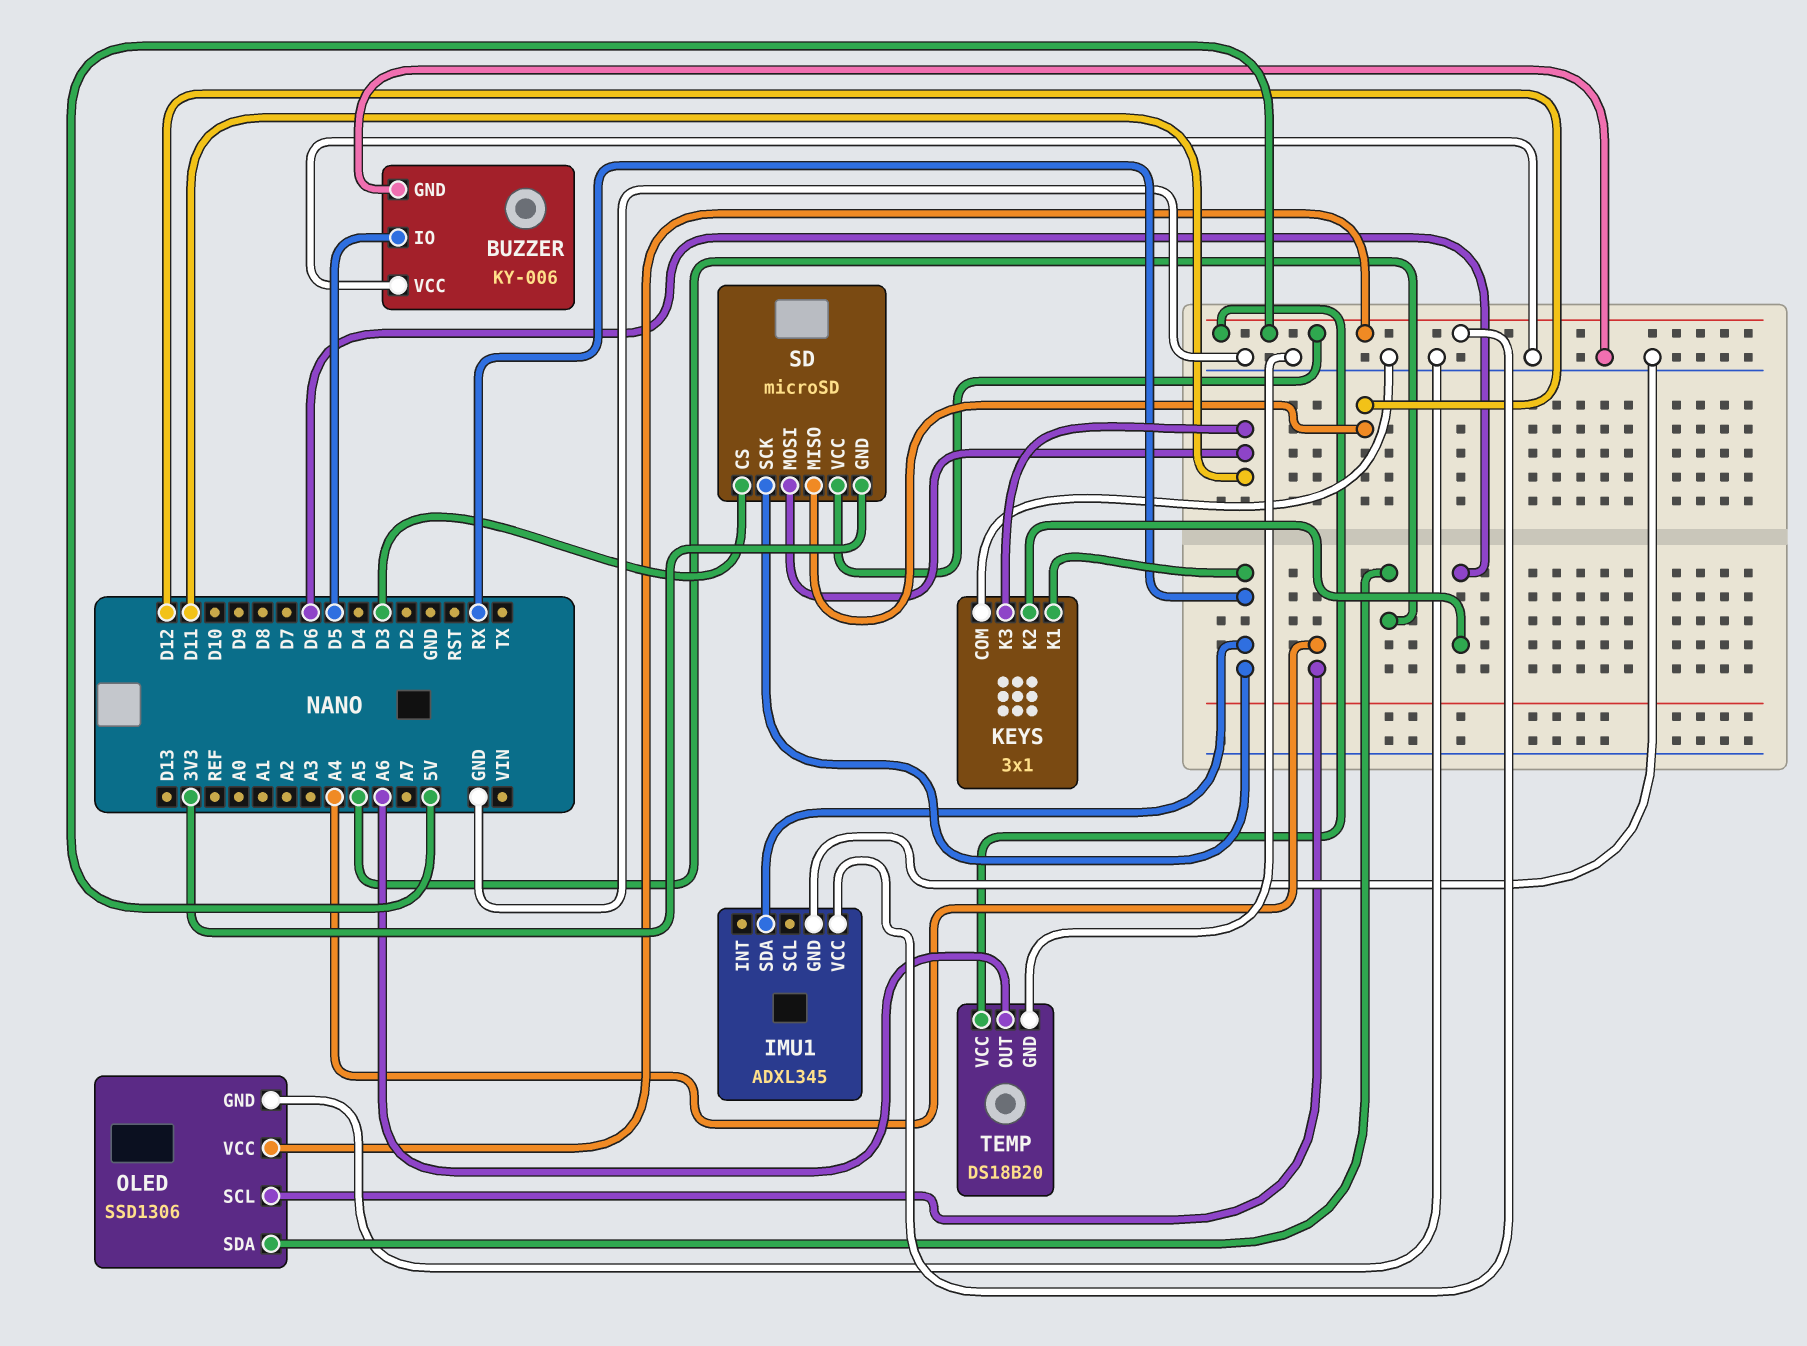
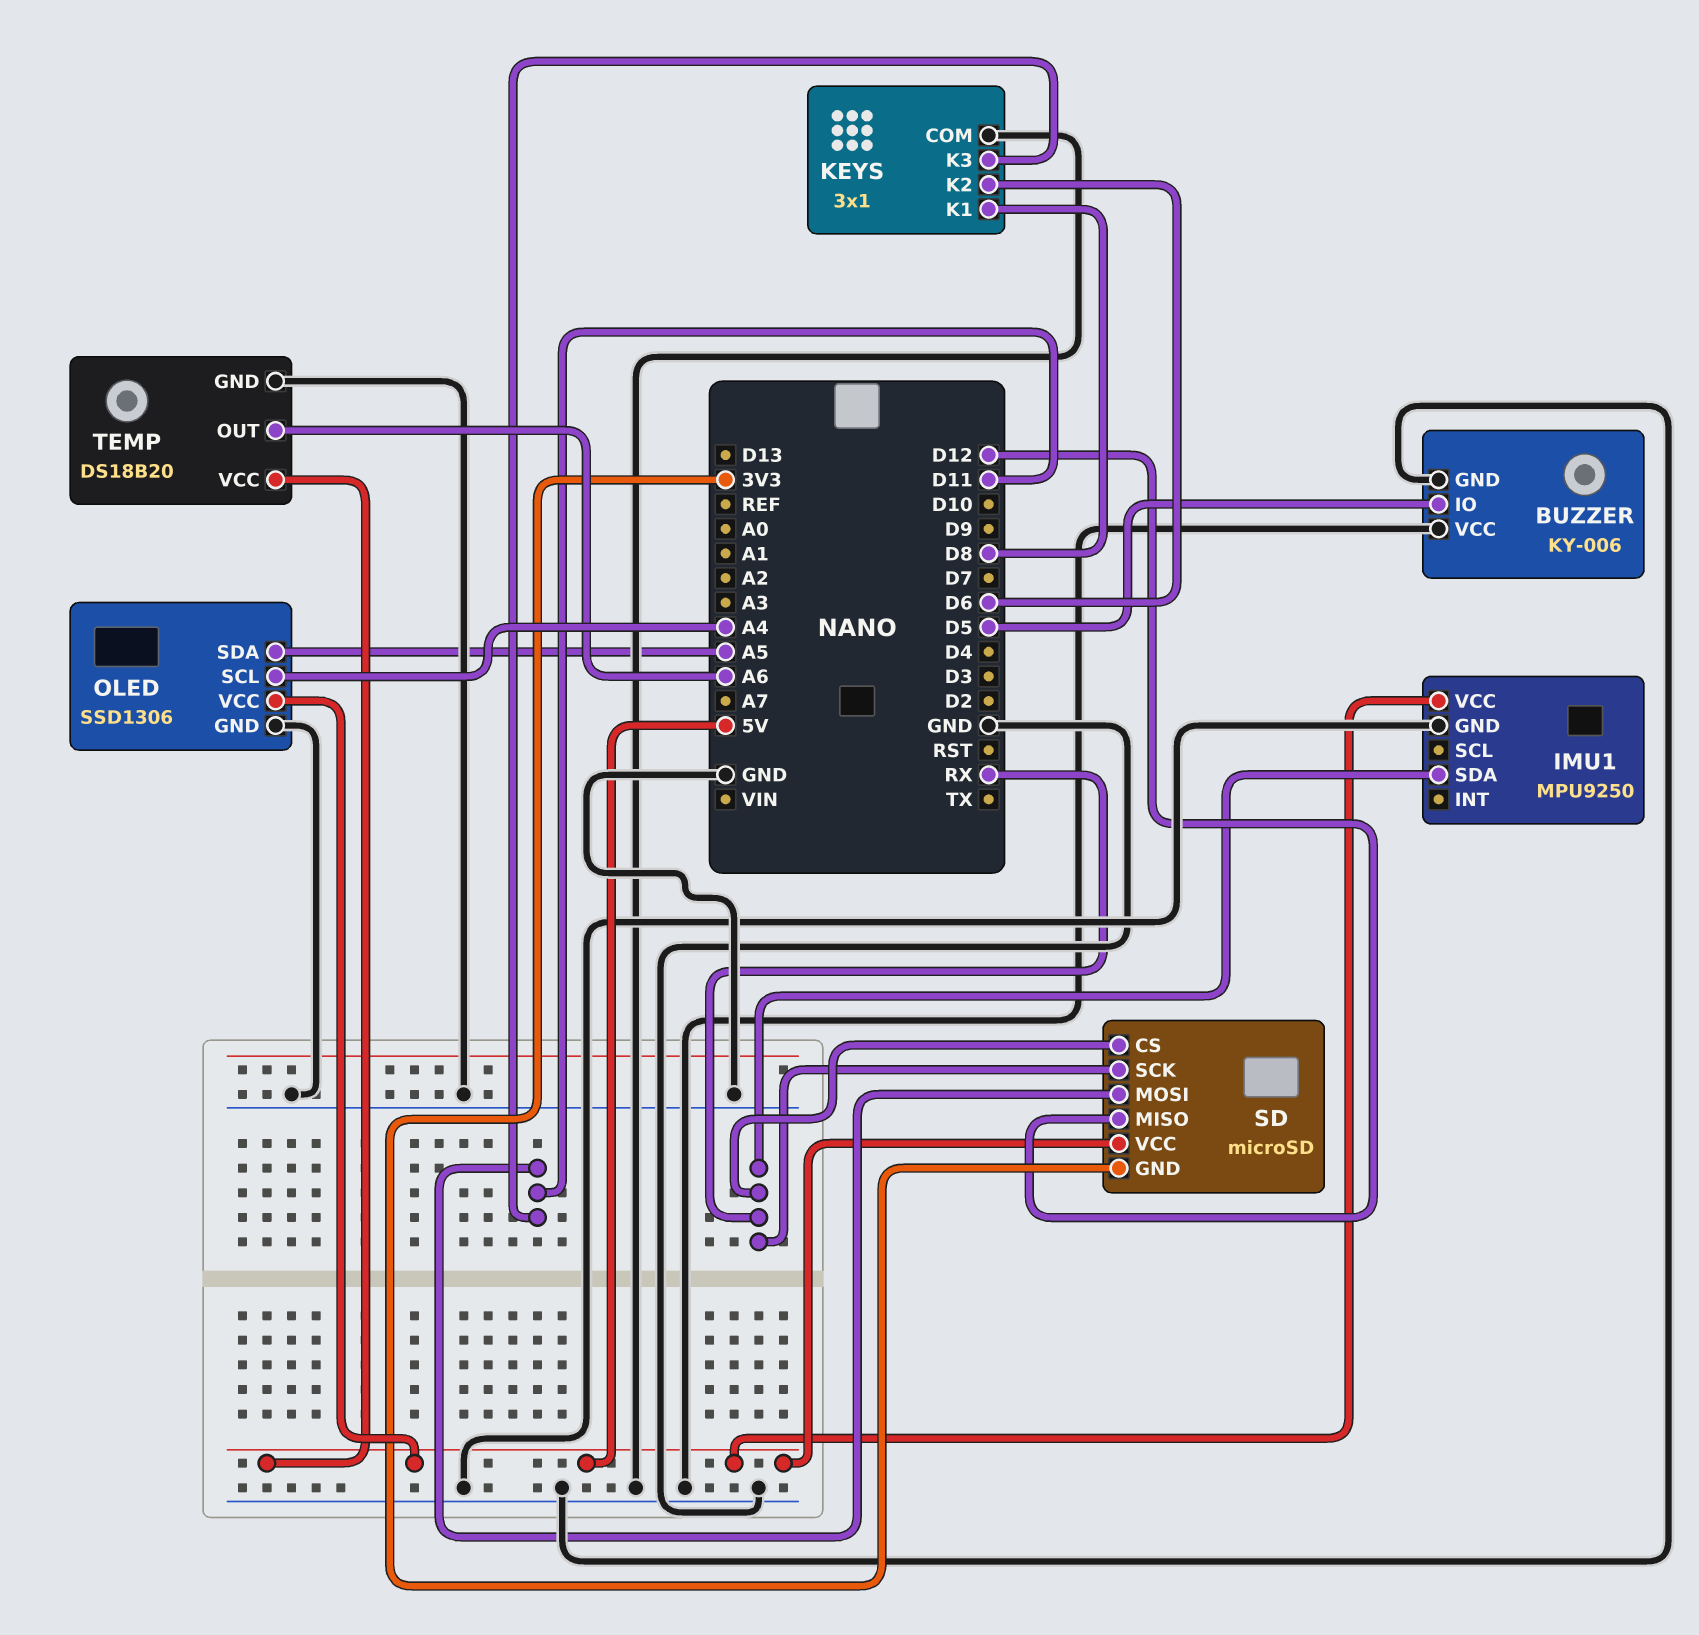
IMU1: ADXL345 -> MPU9250
KEYS pin K1: RX -> D8
SD pin CS: D3 -> RX

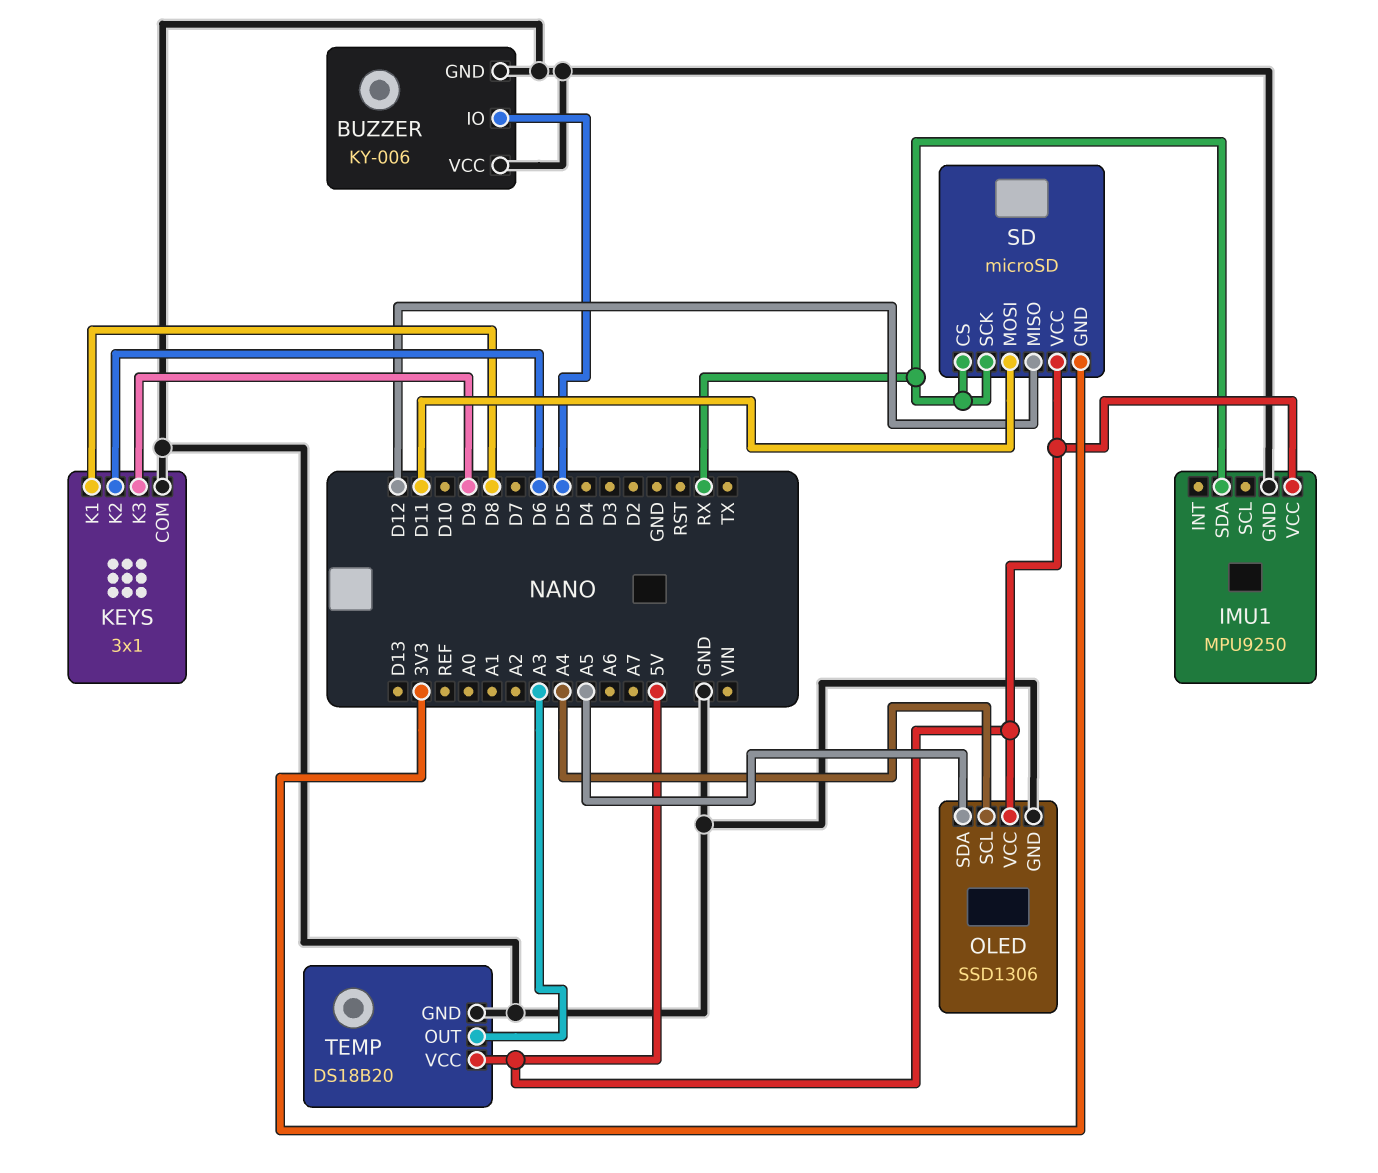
KEYS pin K3: D11 -> D9
TEMP pin OUT: A6 -> A3

